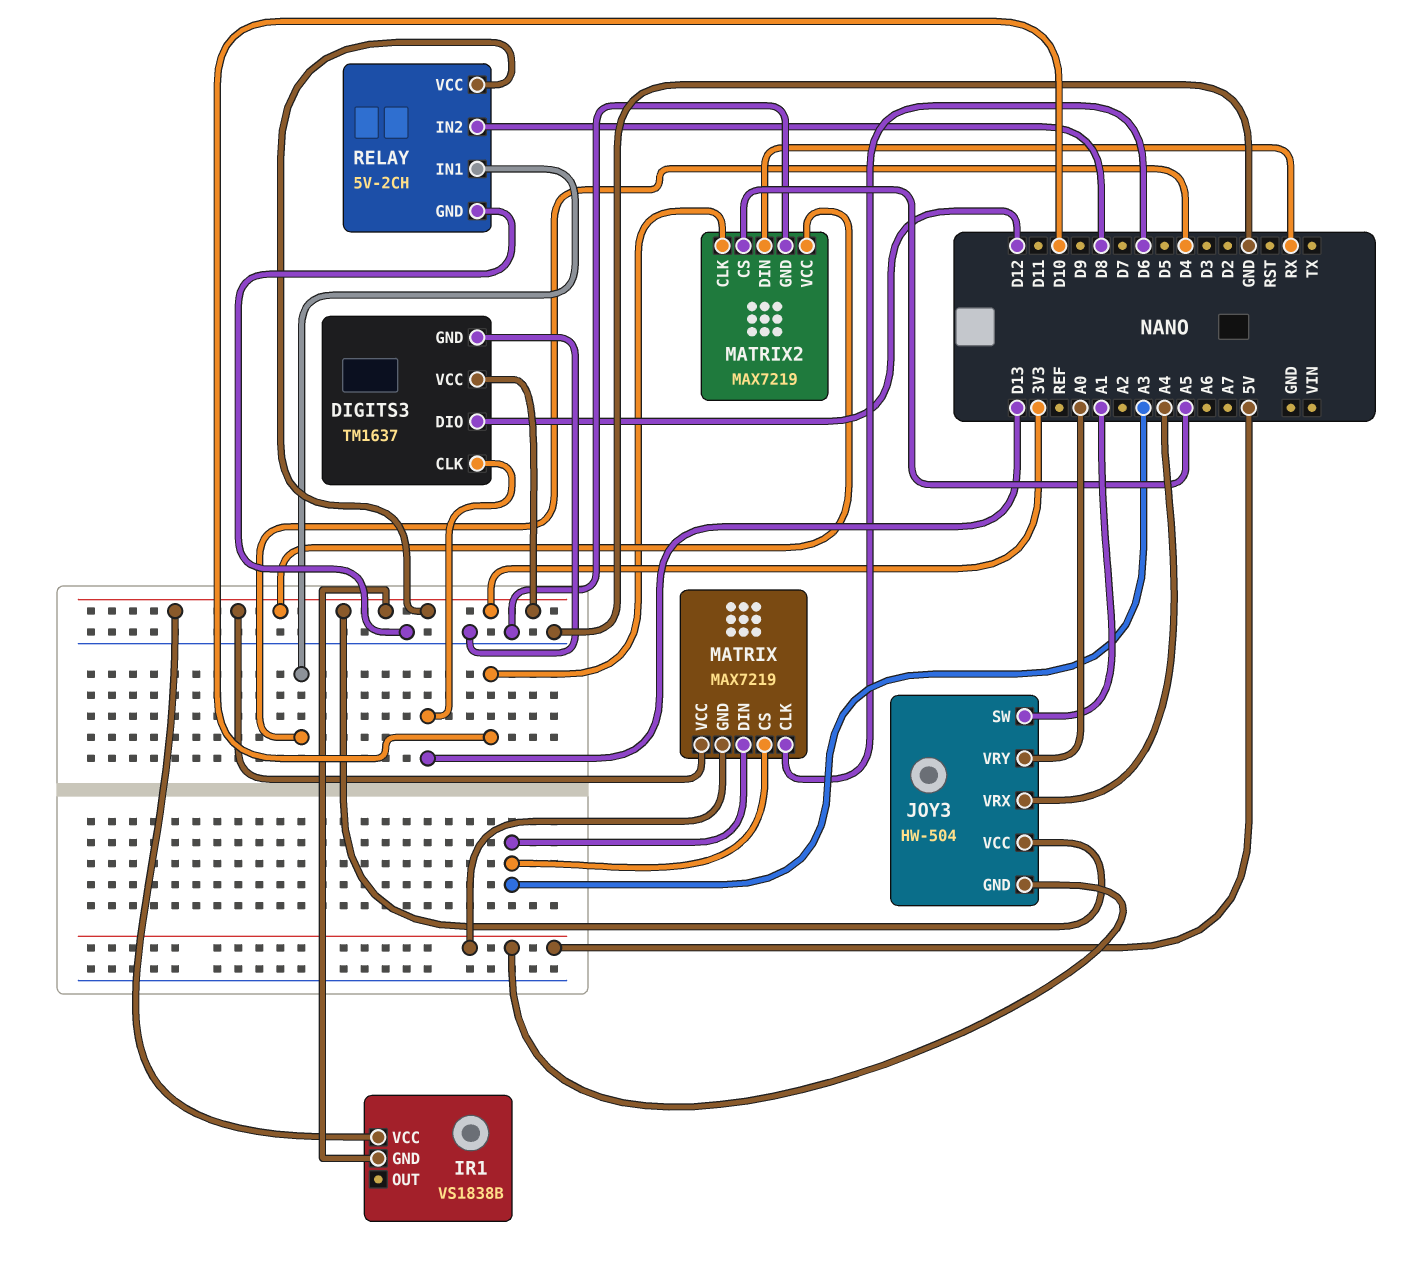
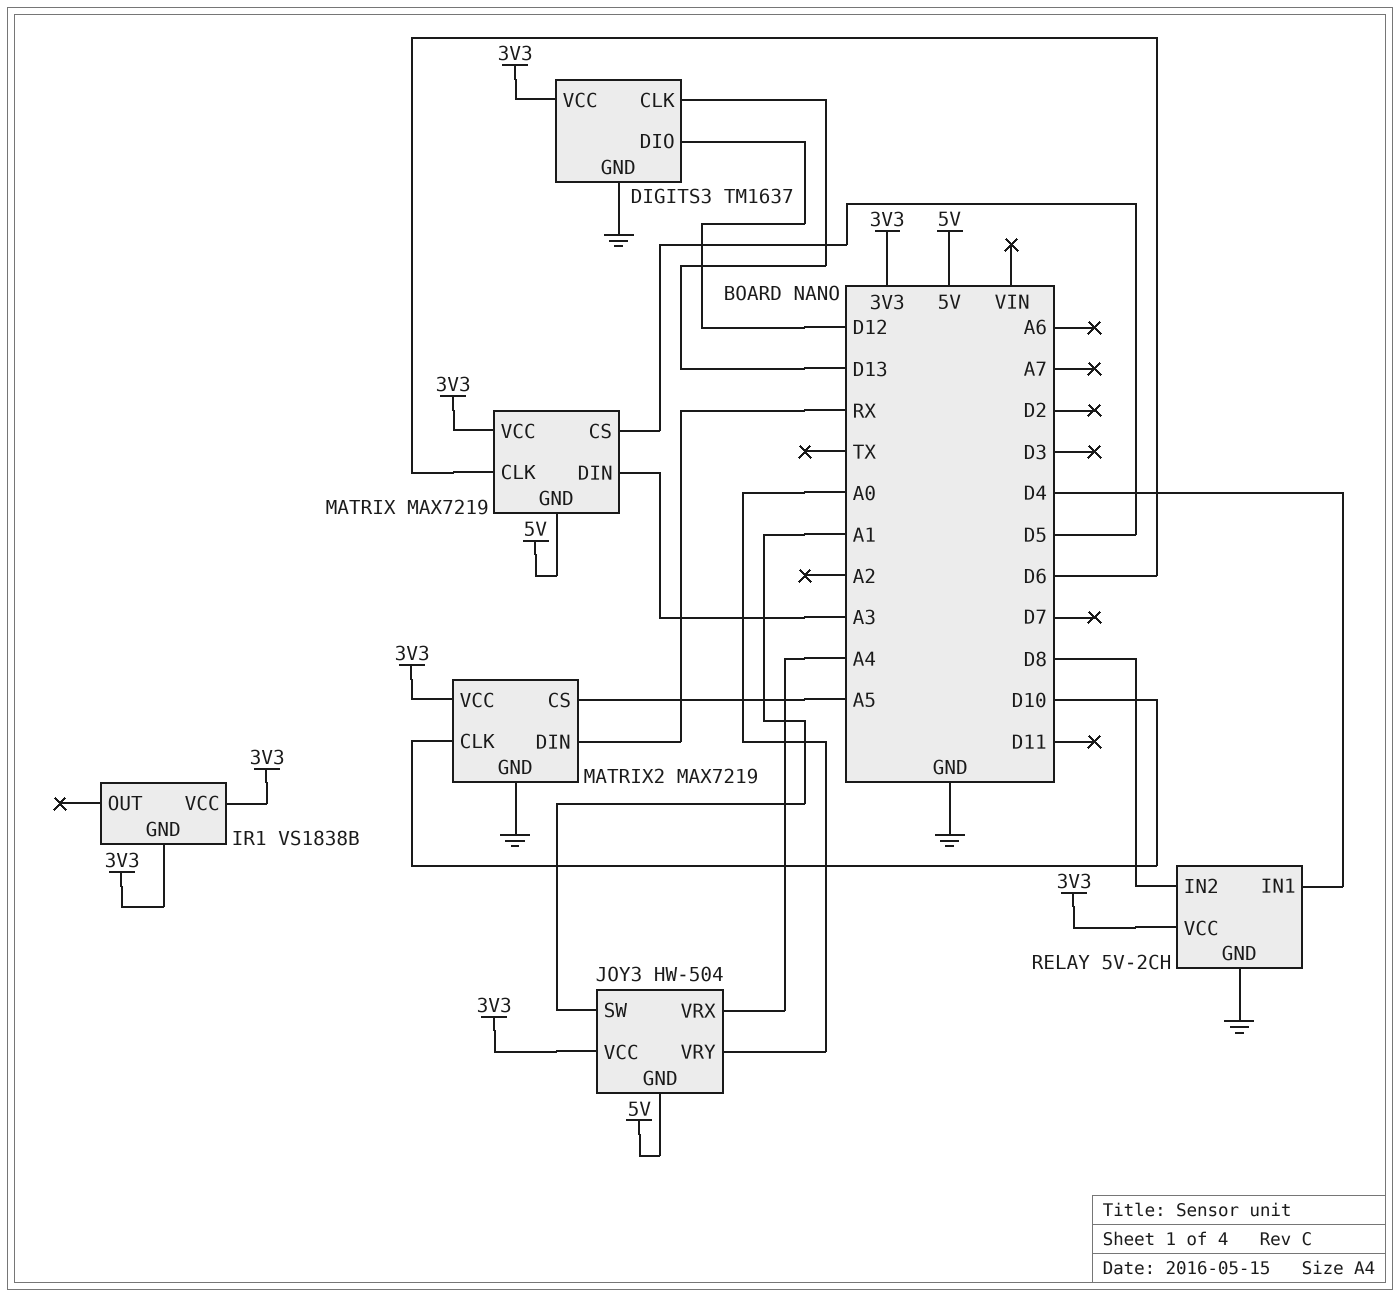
MATRIX pin CS: A3 -> D5

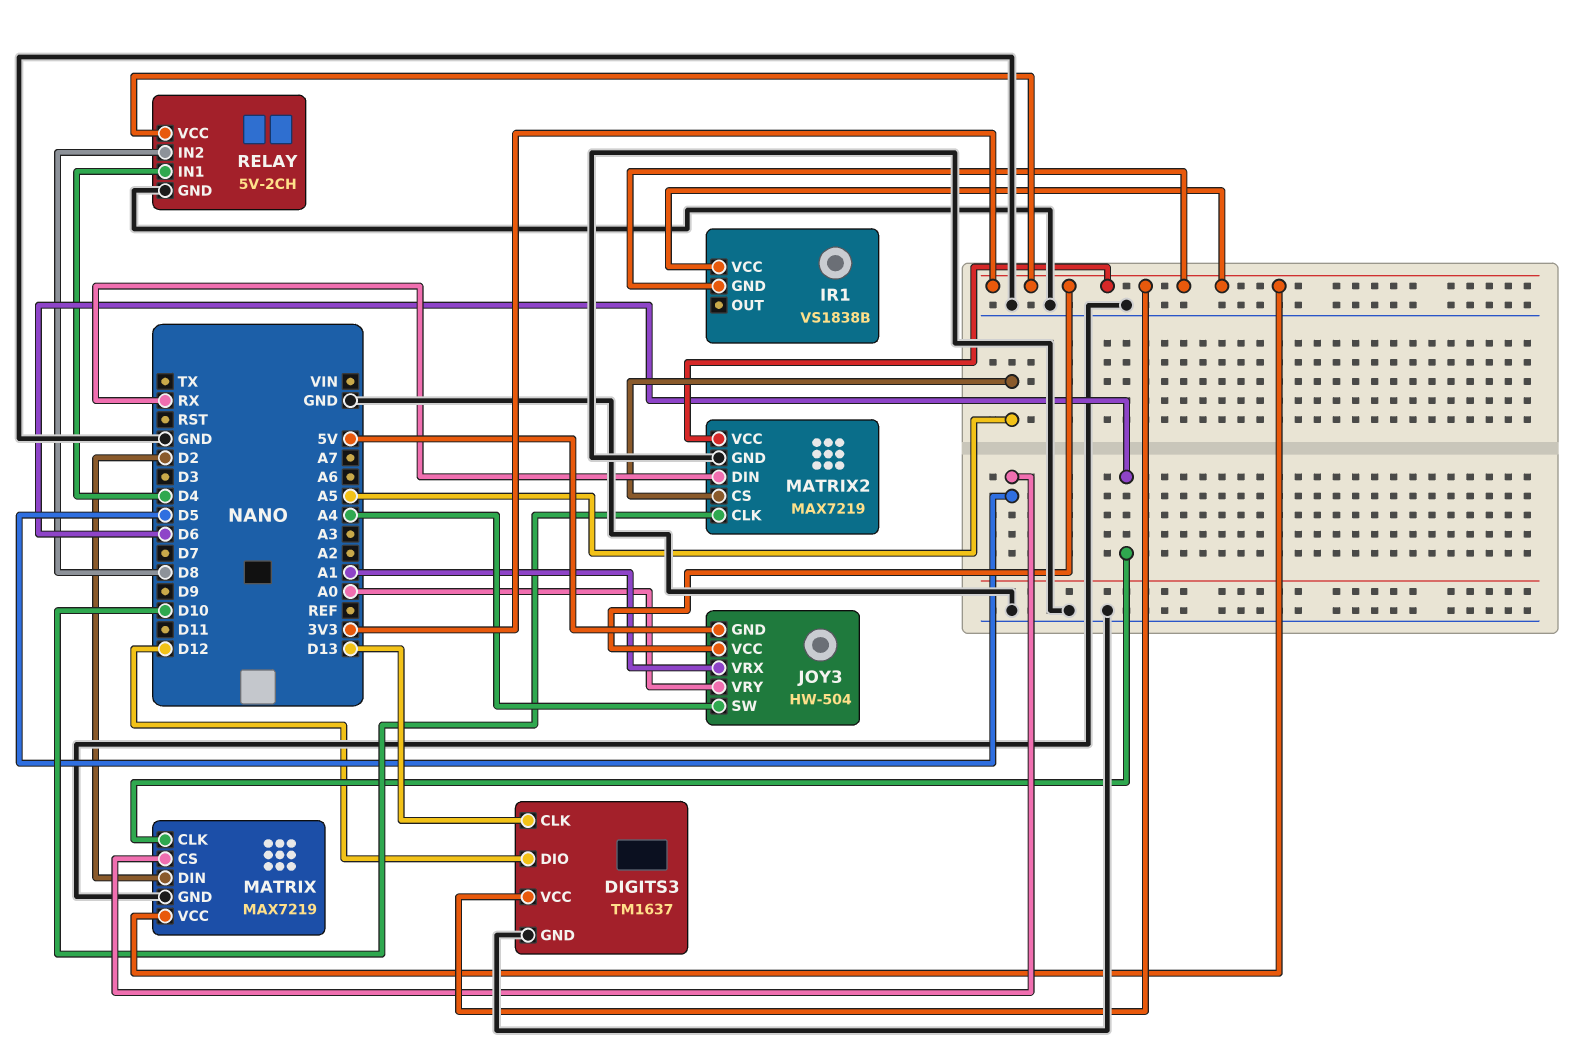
JOY3 pin SW: A1 -> A4
JOY3 pin VRX: A4 -> A1
MATRIX pin DIN: A3 -> D2
MATRIX pin GND: 5V -> GND

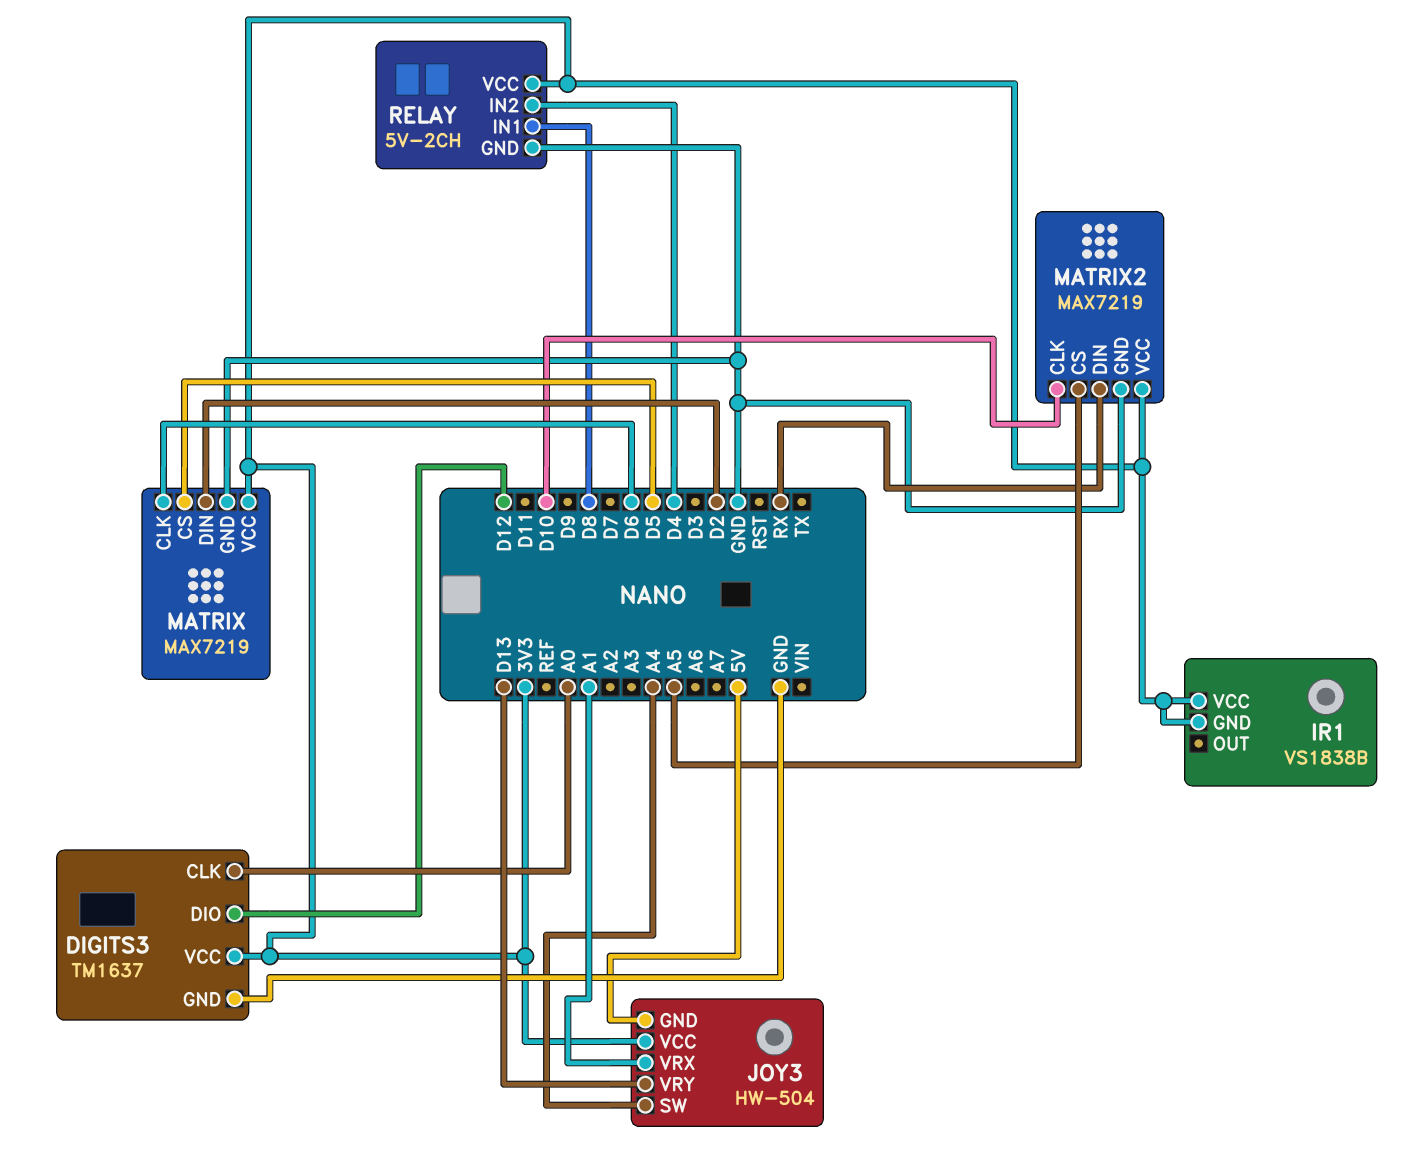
DIGITS3 pin CLK: D13 -> A0
JOY3 pin VRY: A0 -> D13
RELAY pin IN1: D4 -> D8
RELAY pin IN2: D8 -> D4

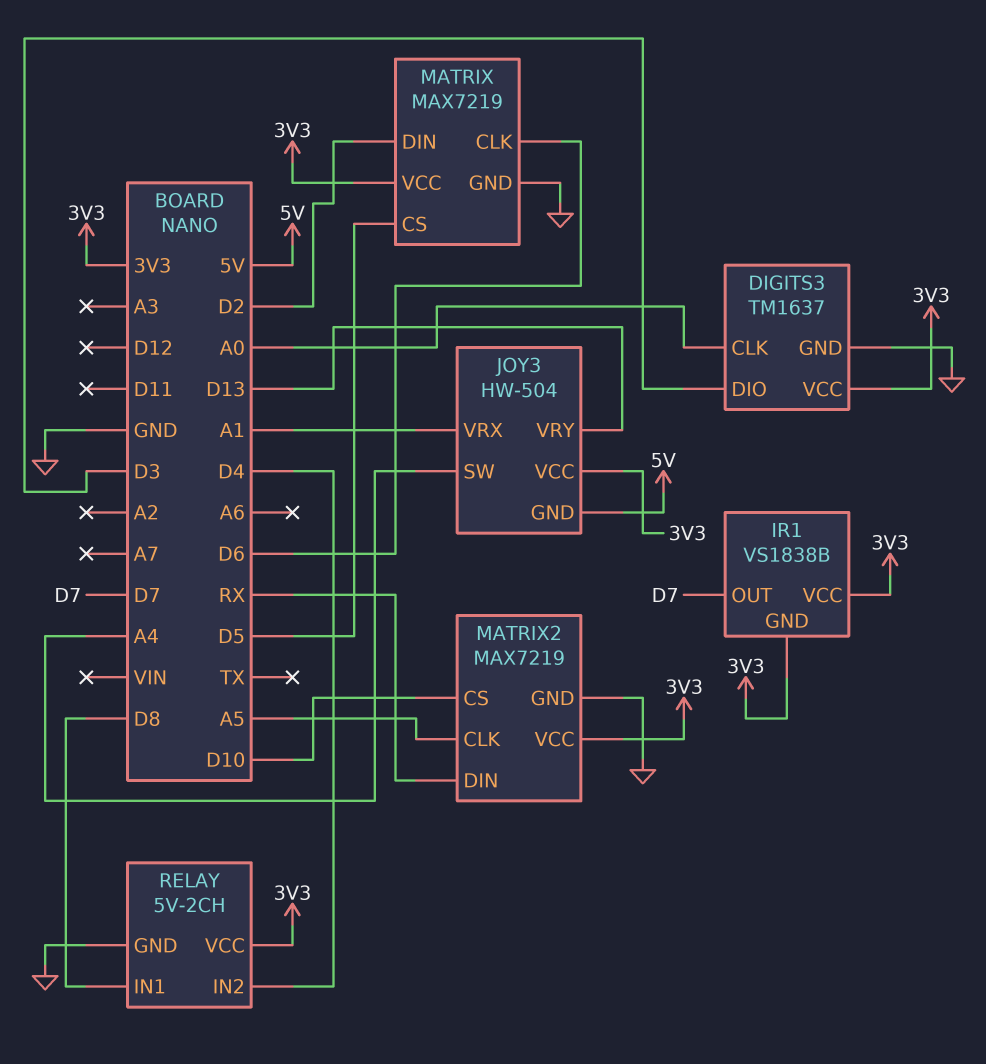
DIGITS3 pin DIO: D12 -> D3
IR1 pin OUT: none -> D7
MATRIX2 pin CLK: D10 -> A5
MATRIX2 pin CS: A5 -> D10

